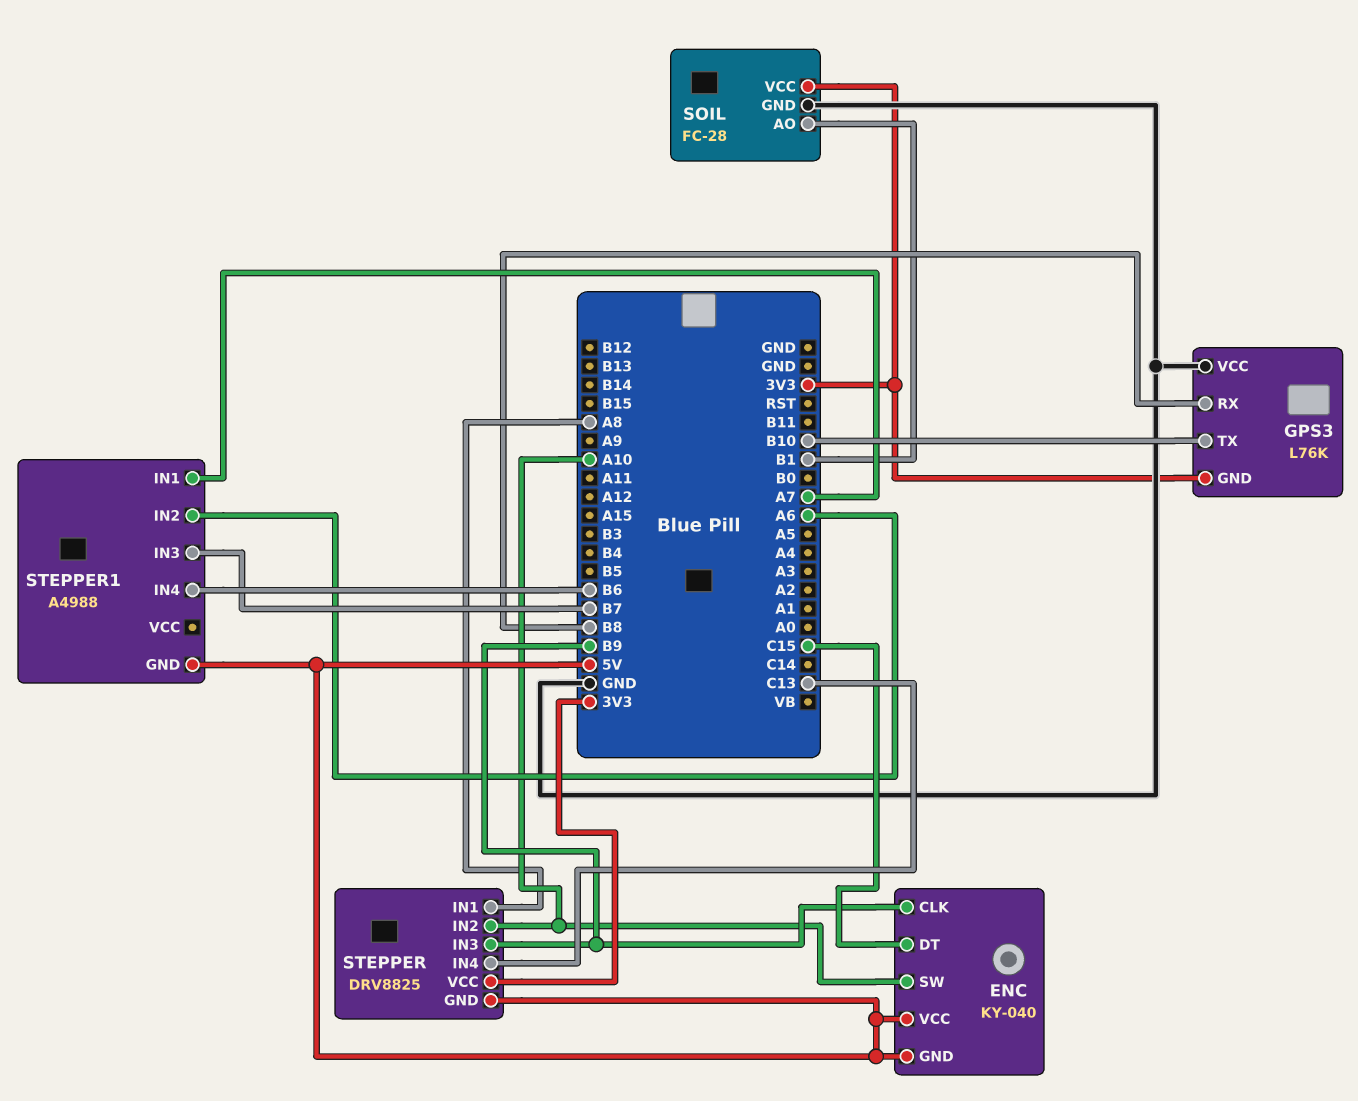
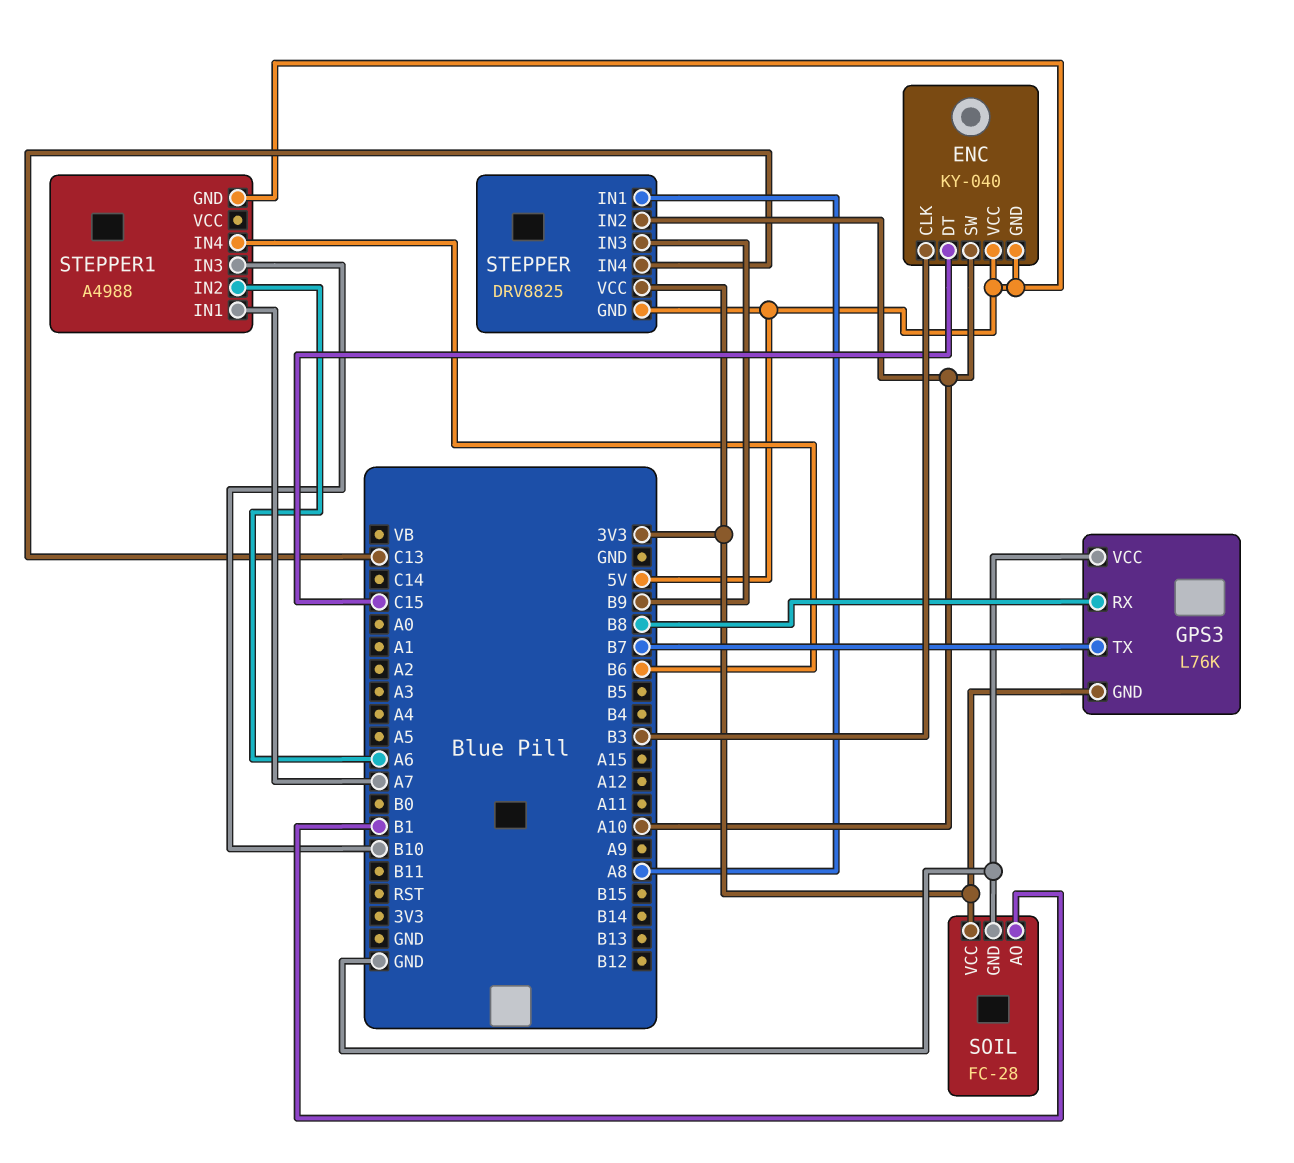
ENC pin CLK: B9 -> B3
GPS3 pin TX: B10 -> B7
STEPPER1 pin IN3: B7 -> B10

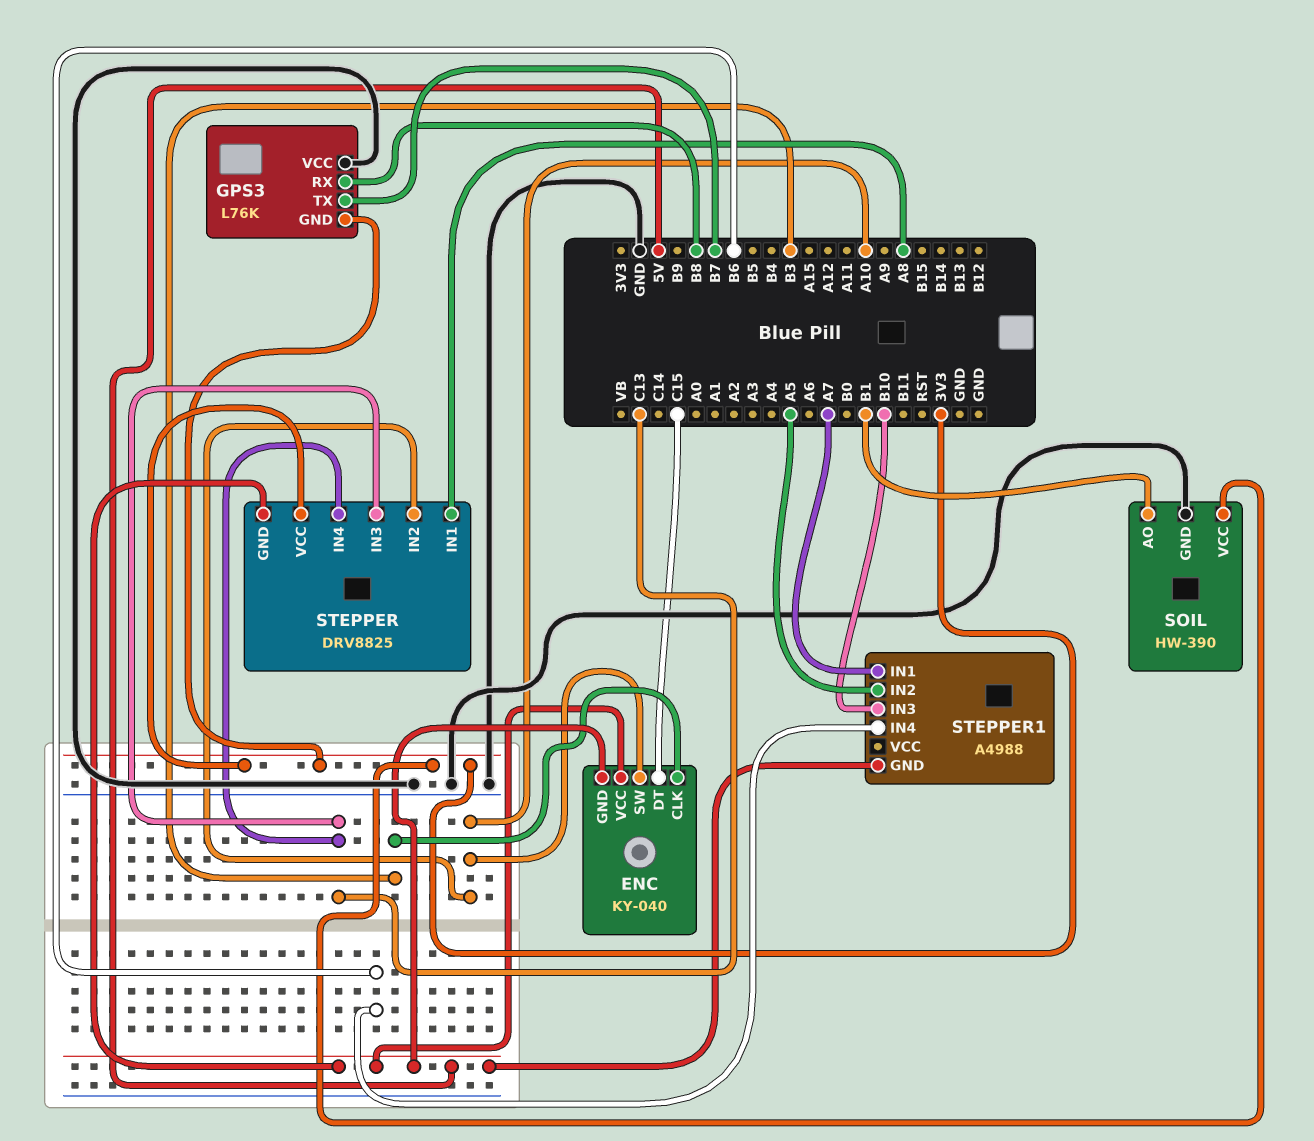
SOIL: FC-28 -> HW-390
STEPPER pin IN3: B9 -> C13
STEPPER1 pin IN2: A6 -> A5

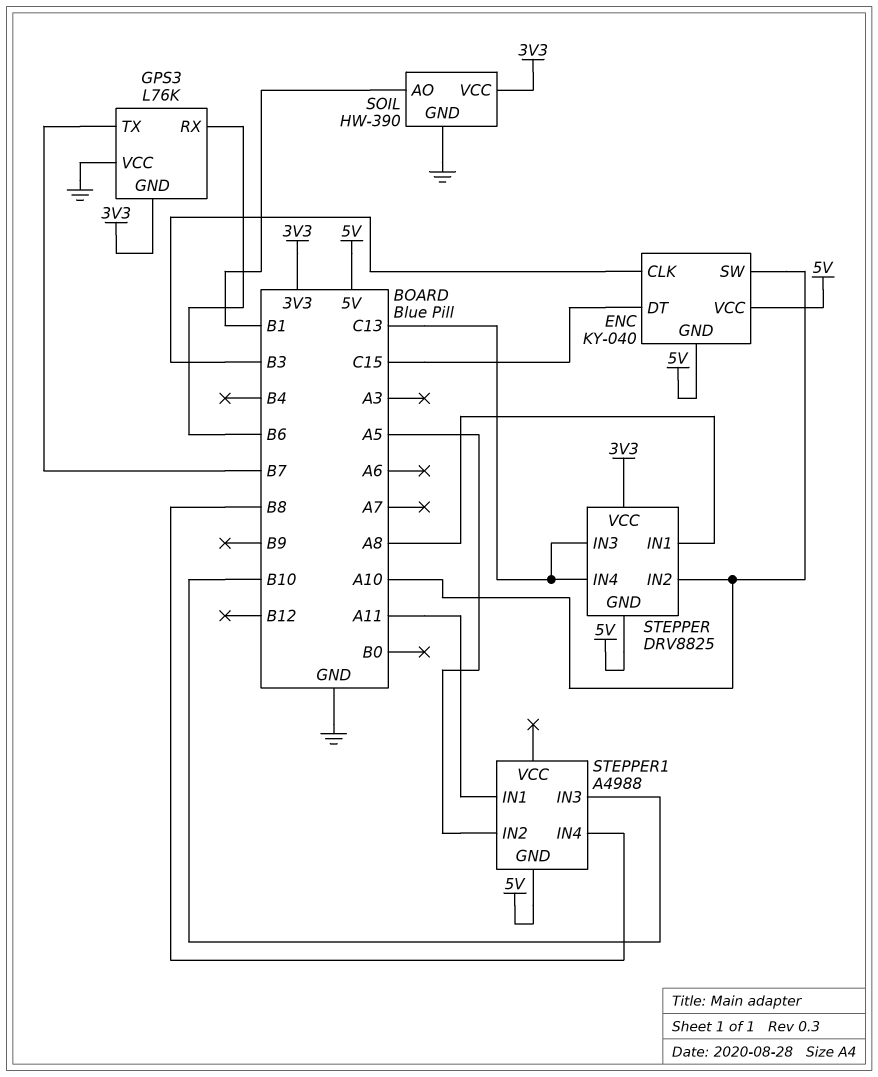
GPS3 pin RX: B8 -> B6
STEPPER1 pin IN1: A7 -> A11
STEPPER1 pin IN4: B6 -> B8

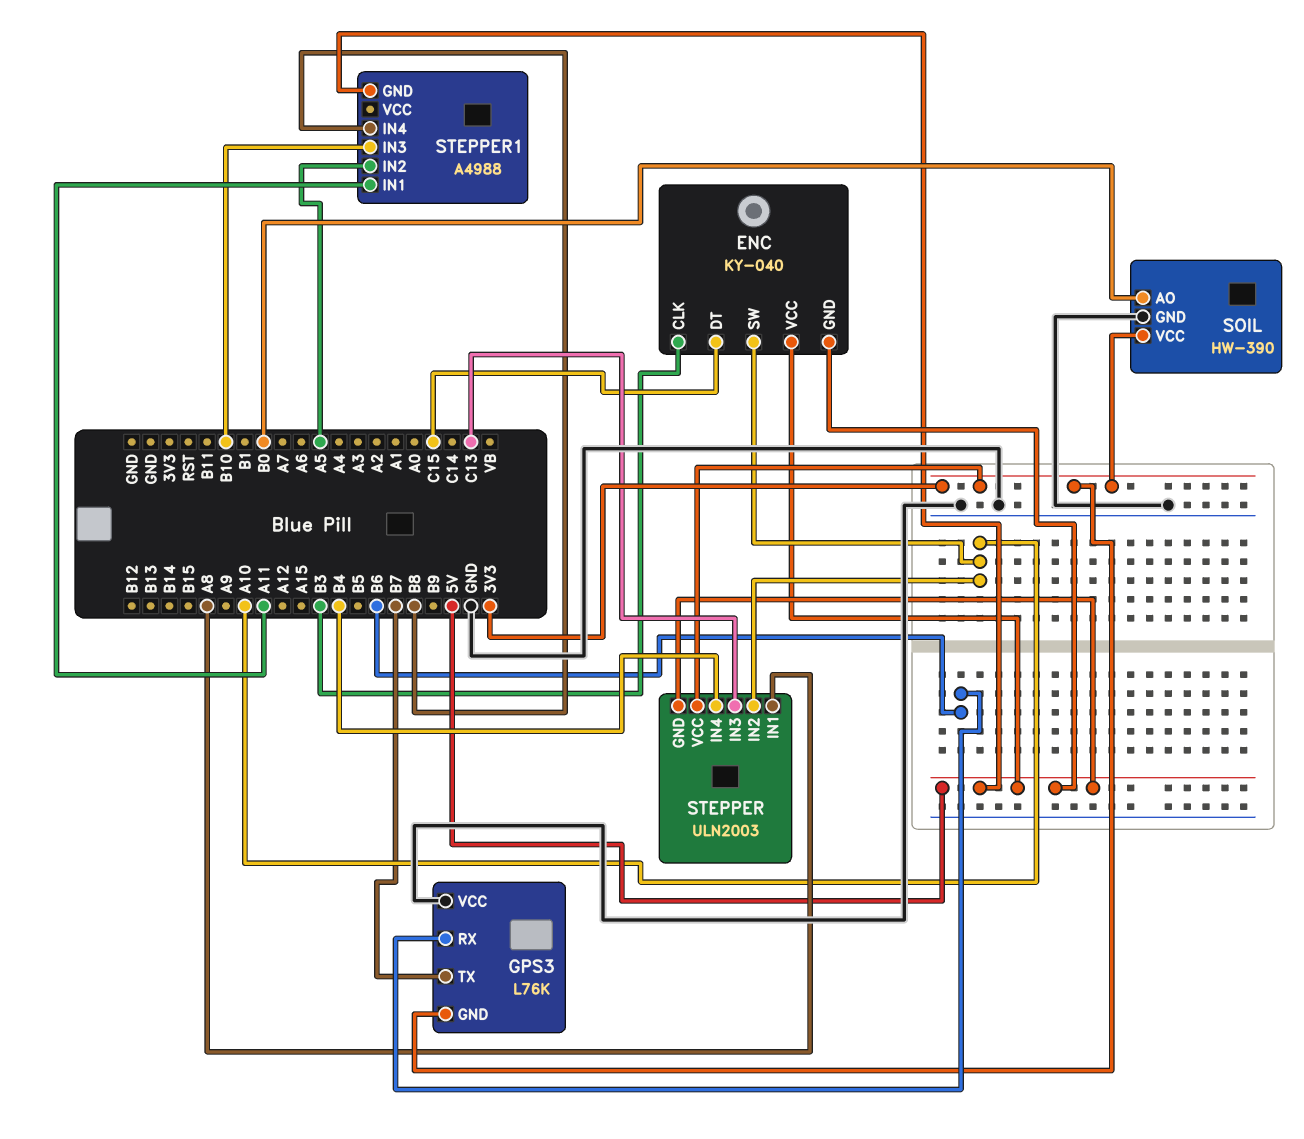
SOIL pin AO: B1 -> B0
STEPPER: DRV8825 -> ULN2003
STEPPER pin IN4: C13 -> B4

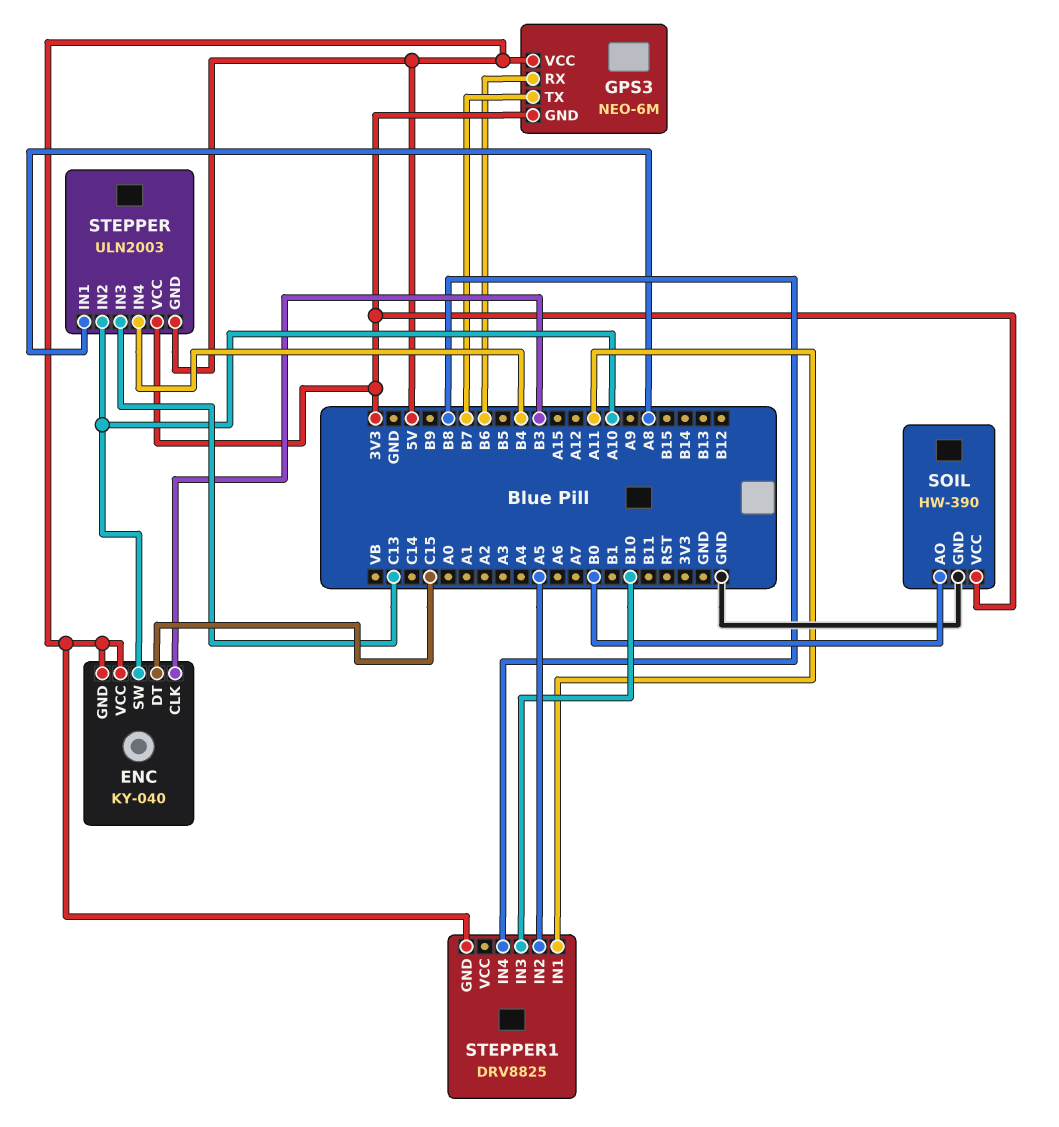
GPS3: L76K -> NEO-6M
GPS3 pin VCC: GND -> 5V
STEPPER1: A4988 -> DRV8825

